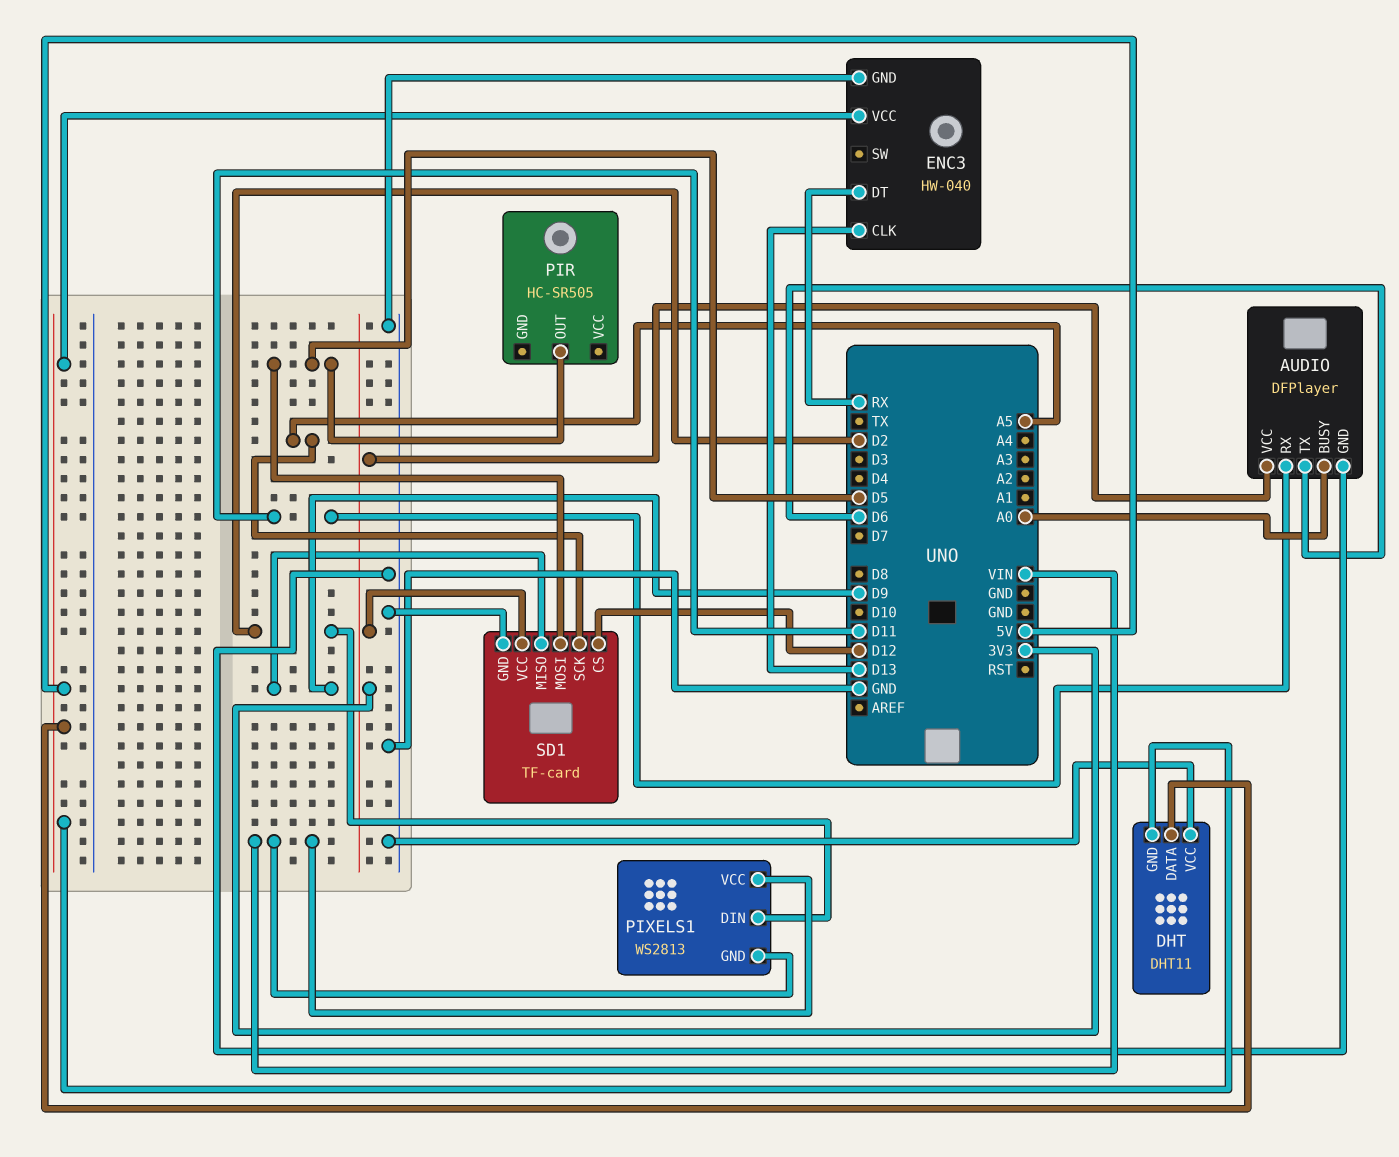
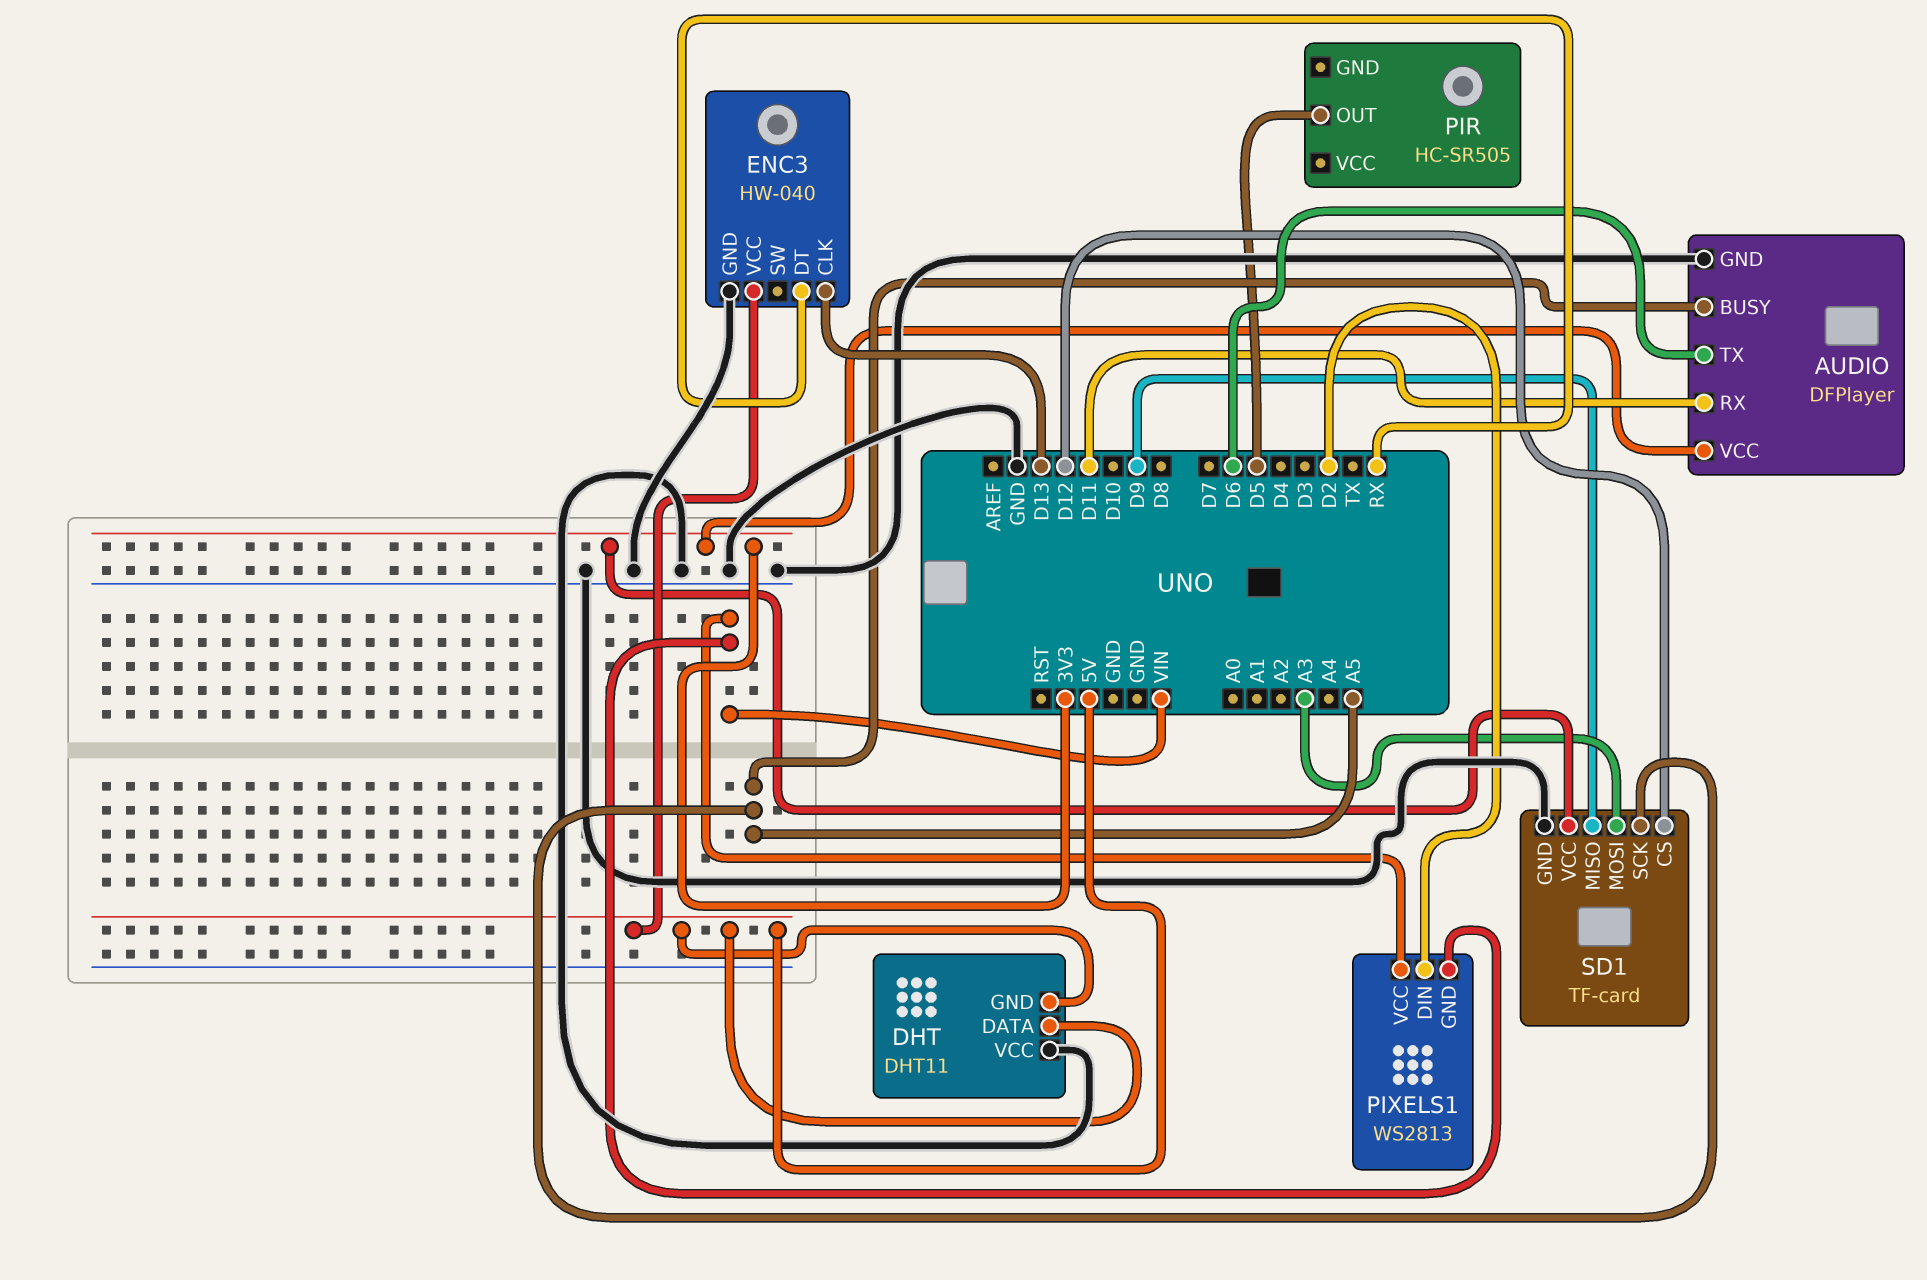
AUDIO pin BUSY: A0 -> A5
SD1 pin MOSI: D5 -> A3

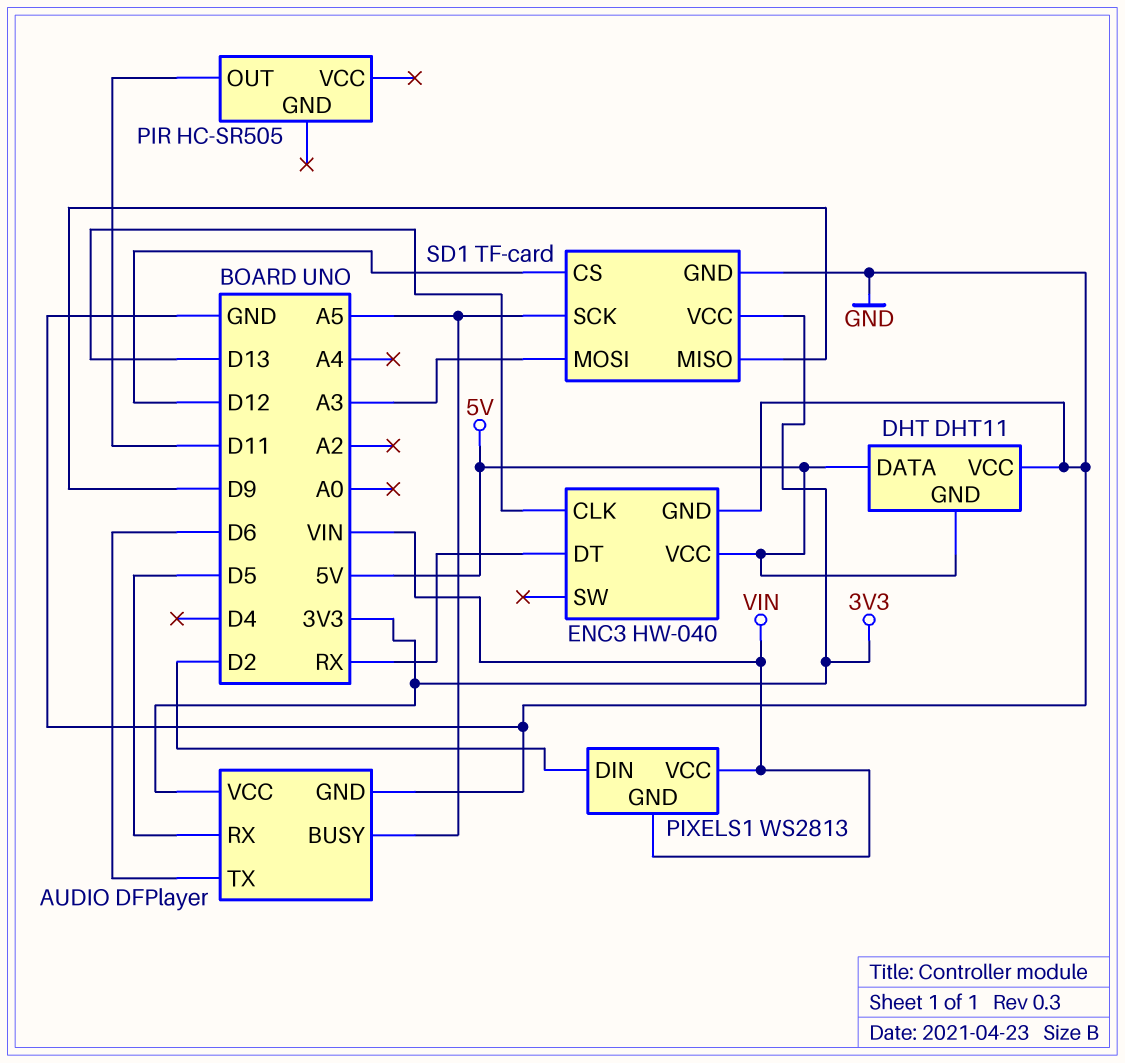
AUDIO pin RX: D11 -> D5
PIR pin OUT: D5 -> D11

